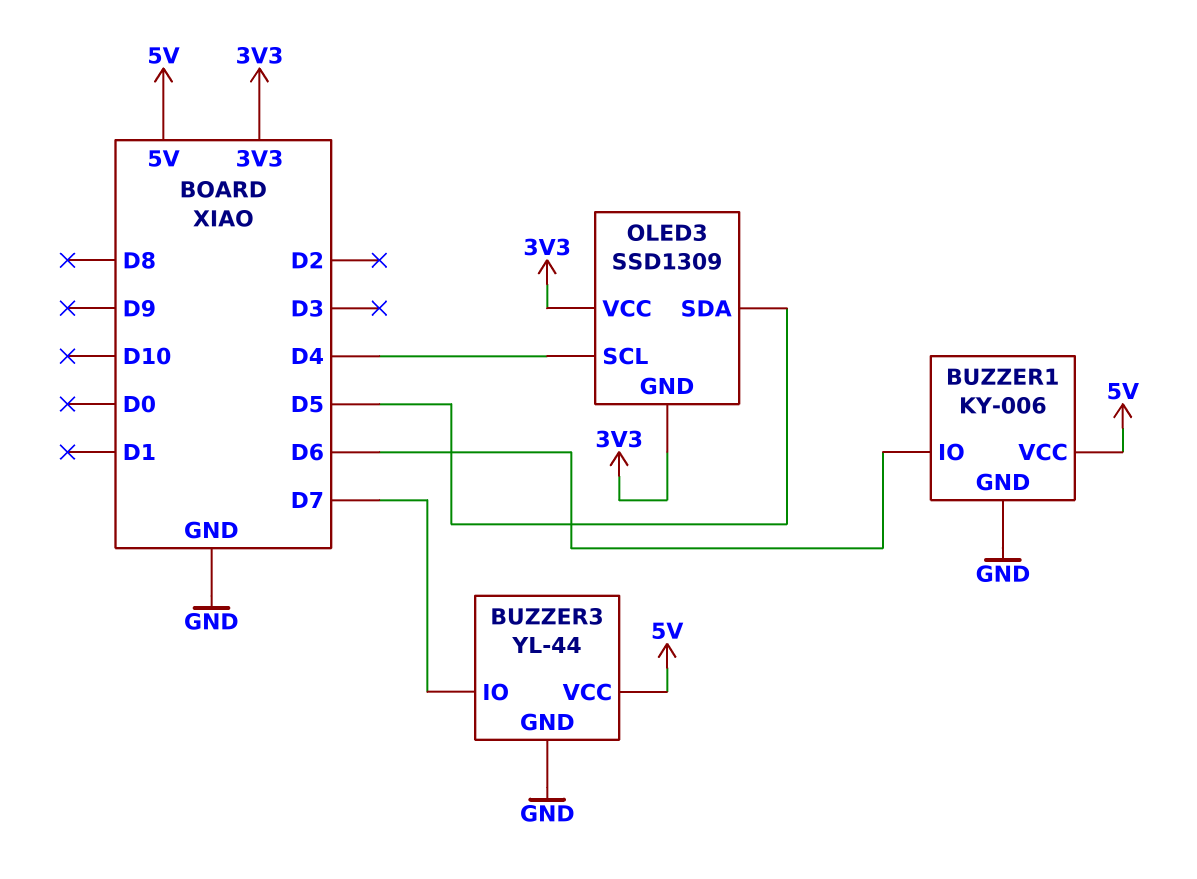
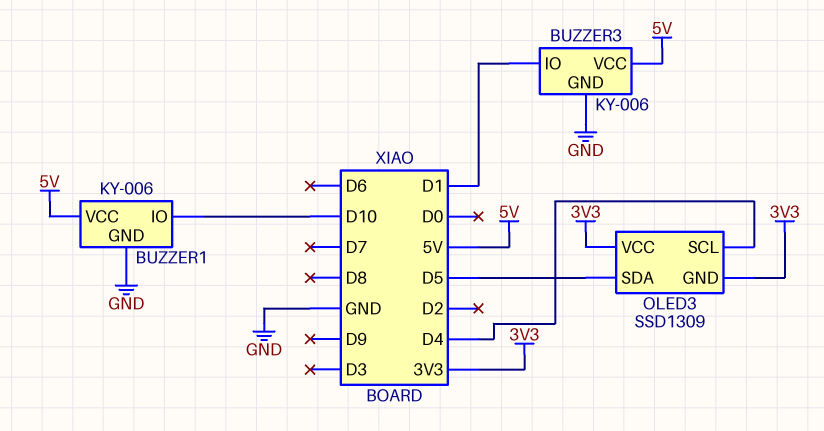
BUZZER1 pin IO: D6 -> D10
BUZZER3: YL-44 -> KY-006
BUZZER3 pin IO: D7 -> D1

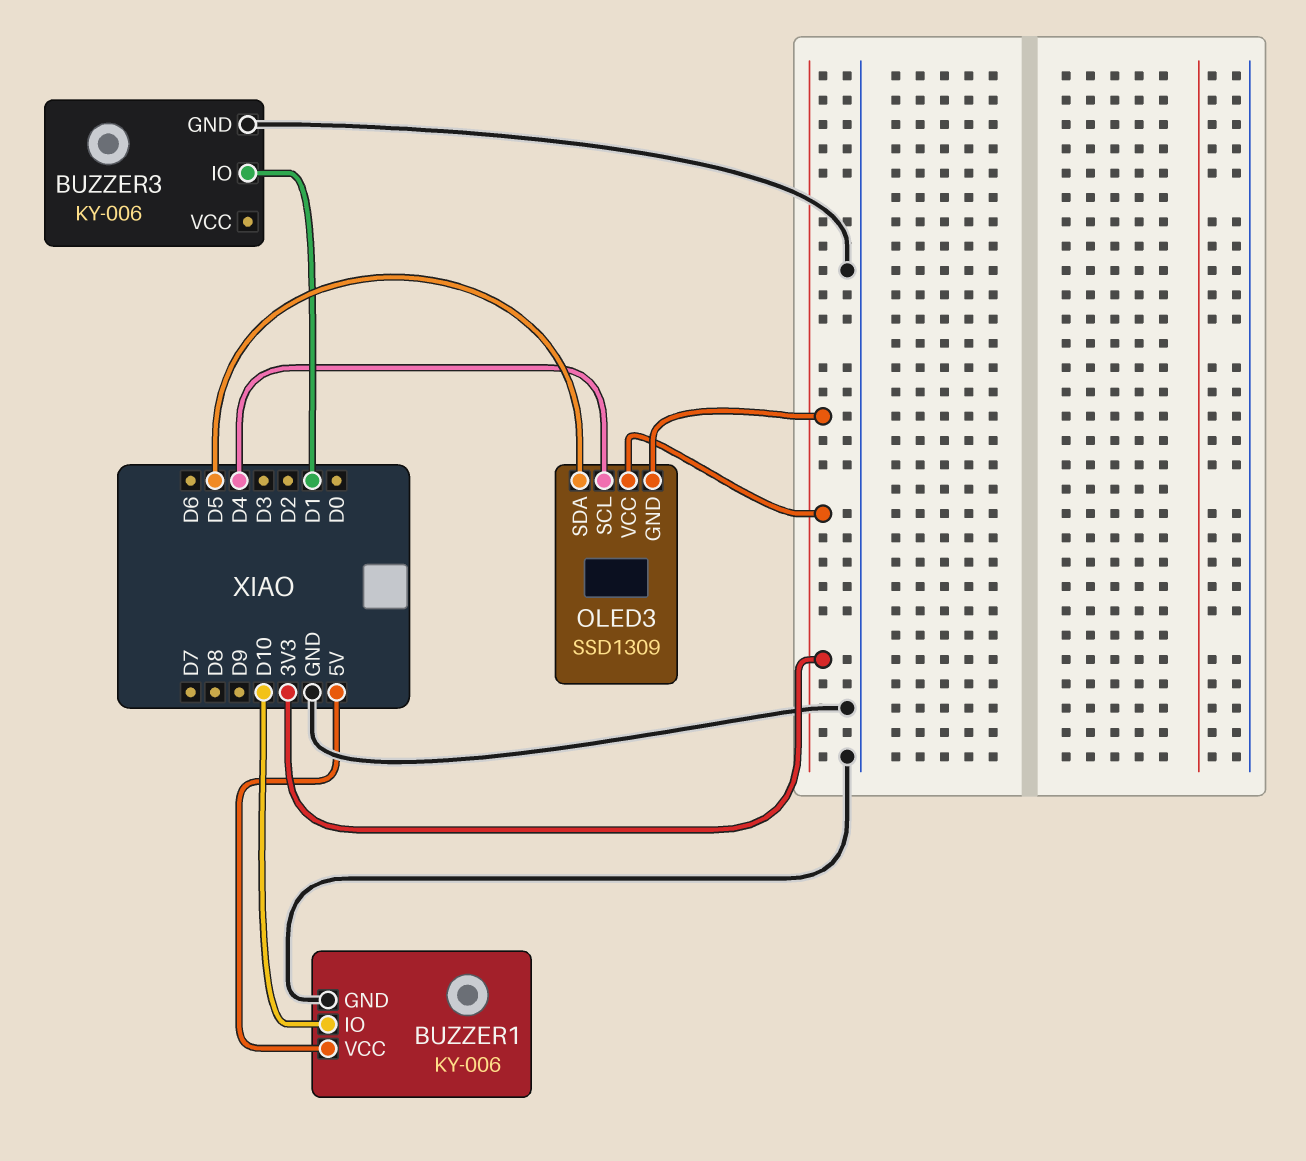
BUZZER3 pin VCC: 5V -> none

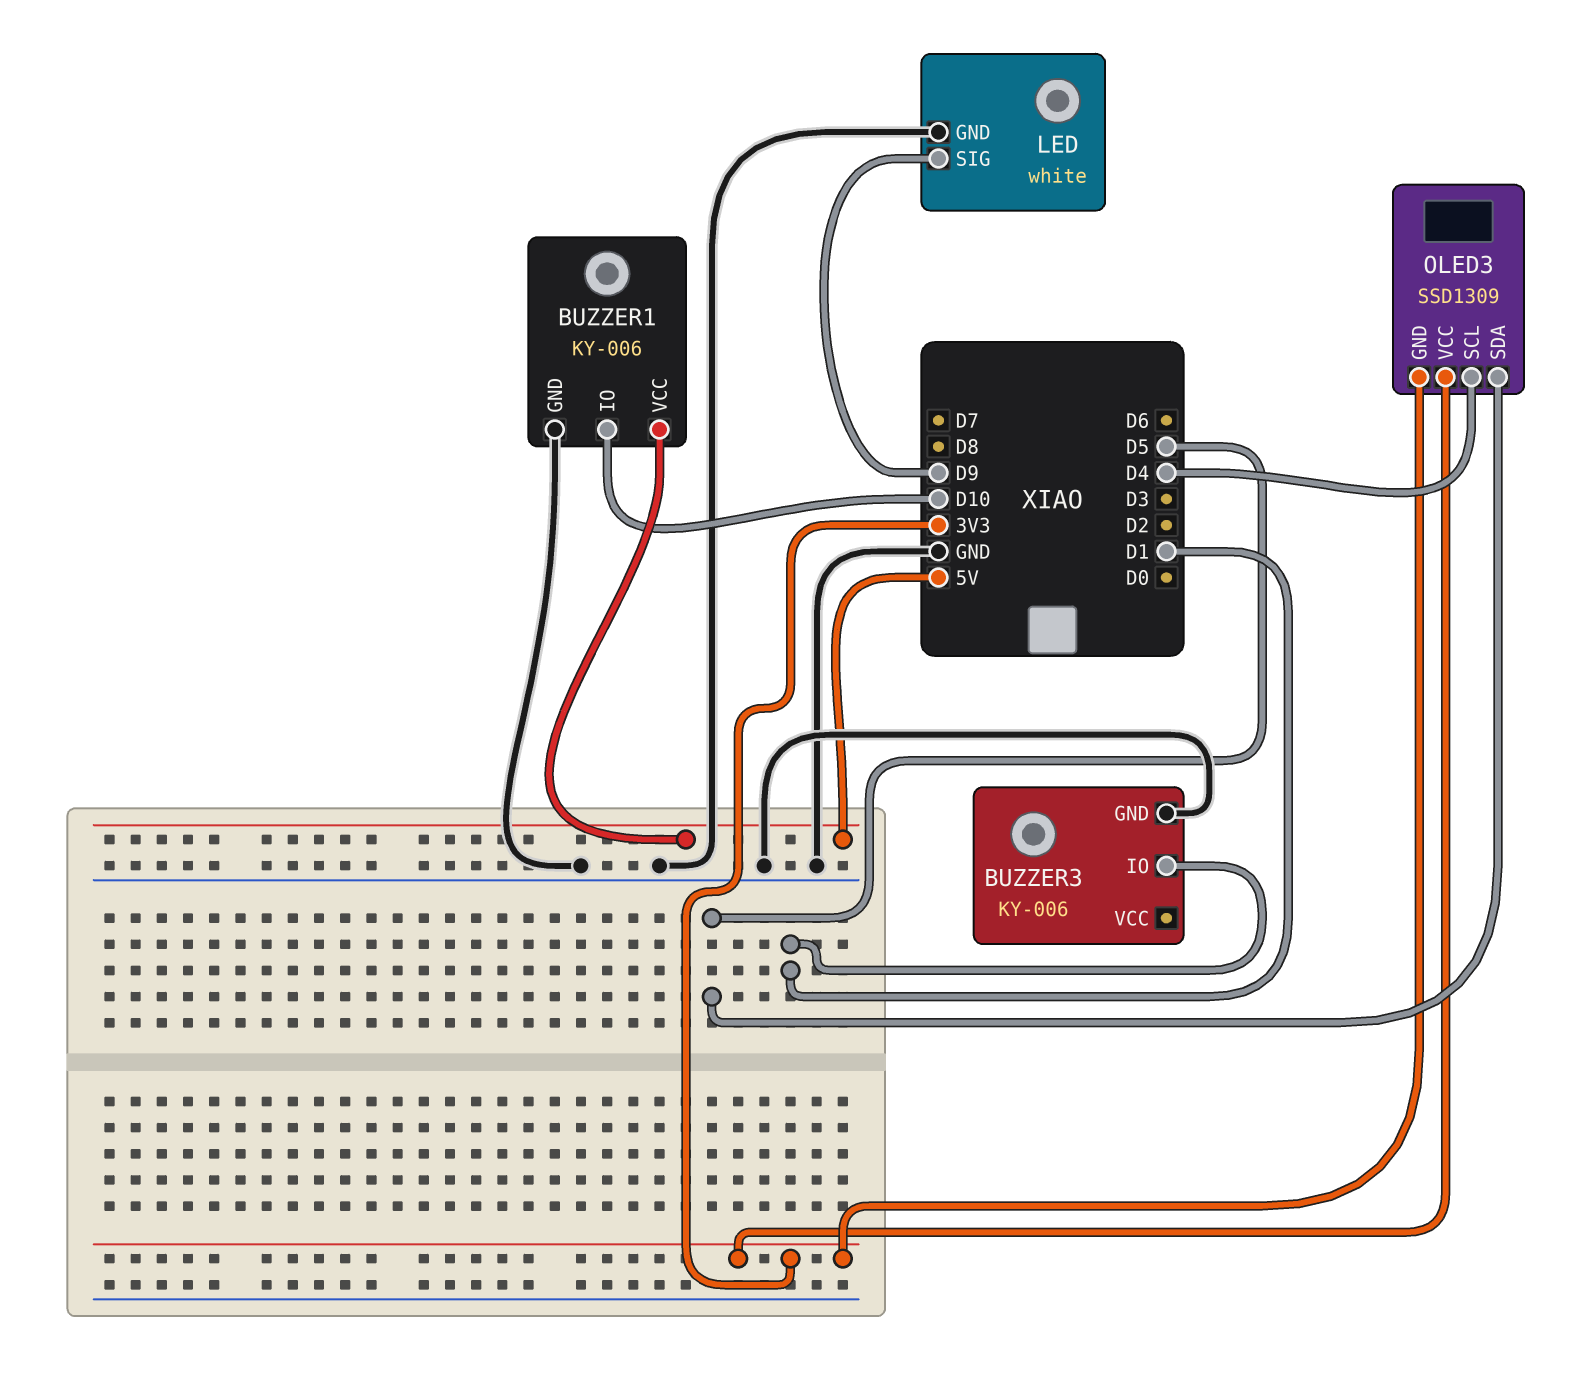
LED: none -> white
LED pin GND: none -> GND
LED pin SIG: none -> D9

